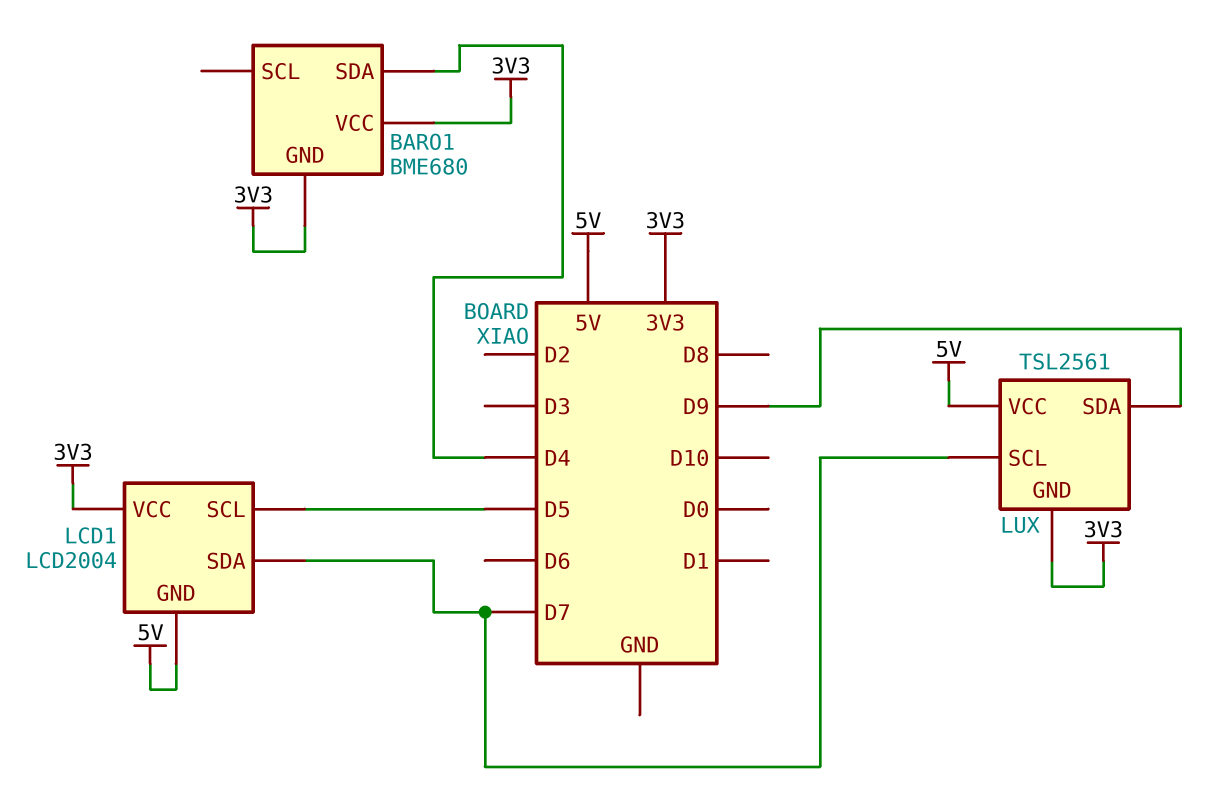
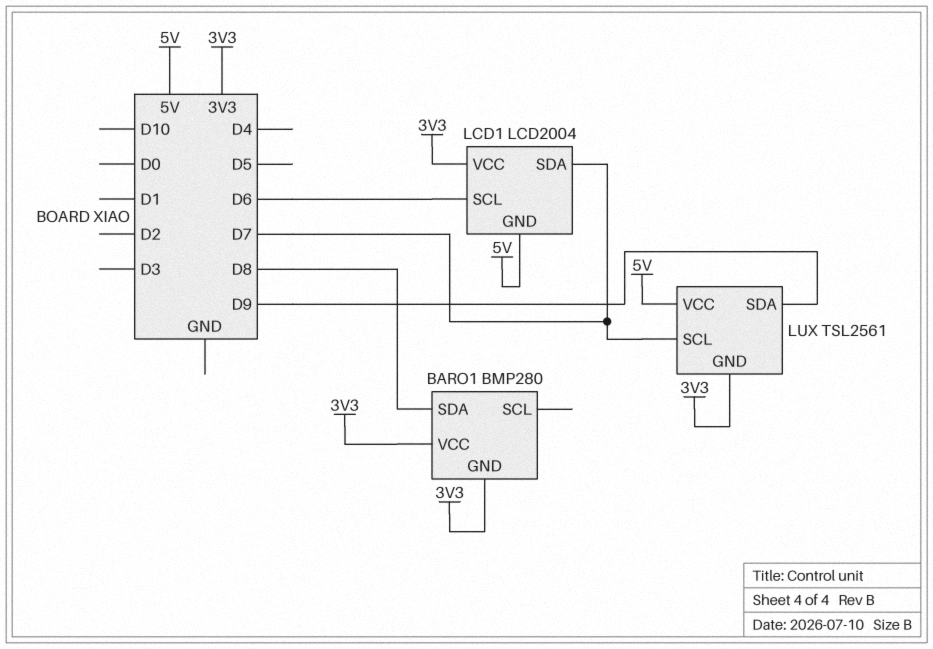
BARO1: BME680 -> BMP280
BARO1 pin SDA: D4 -> D8
LCD1 pin SCL: D5 -> D6

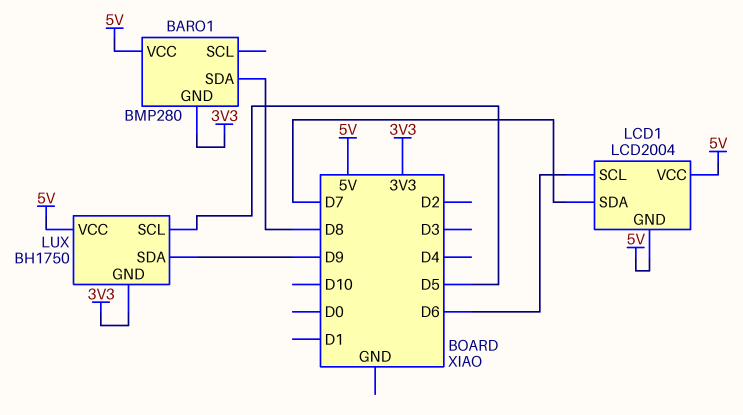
BARO1 pin VCC: 3V3 -> 5V
LCD1 pin VCC: 3V3 -> 5V
LUX: TSL2561 -> BH1750
LUX pin SCL: D7 -> D5

